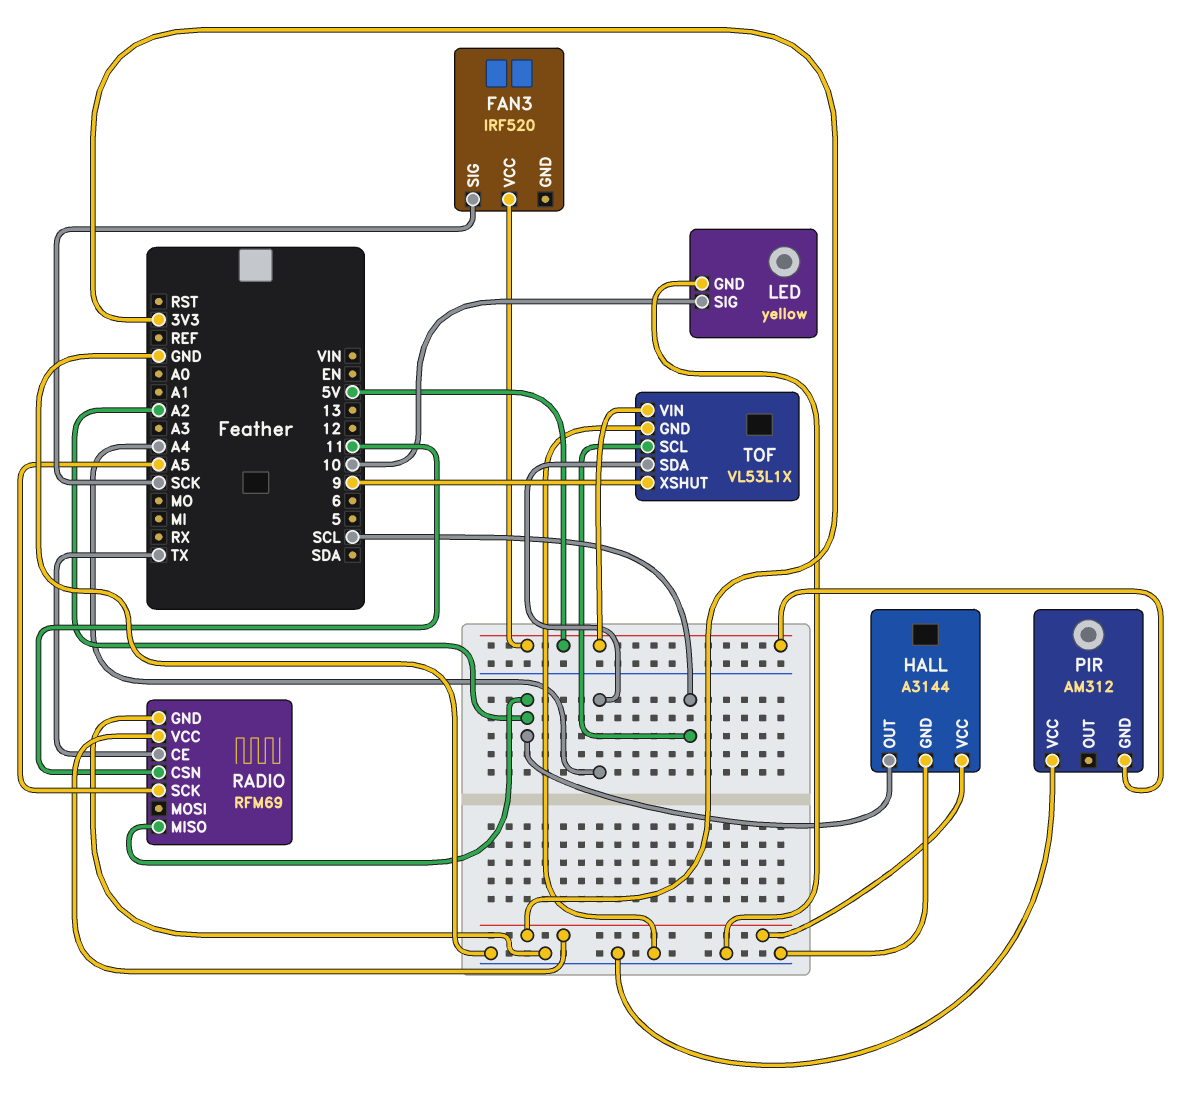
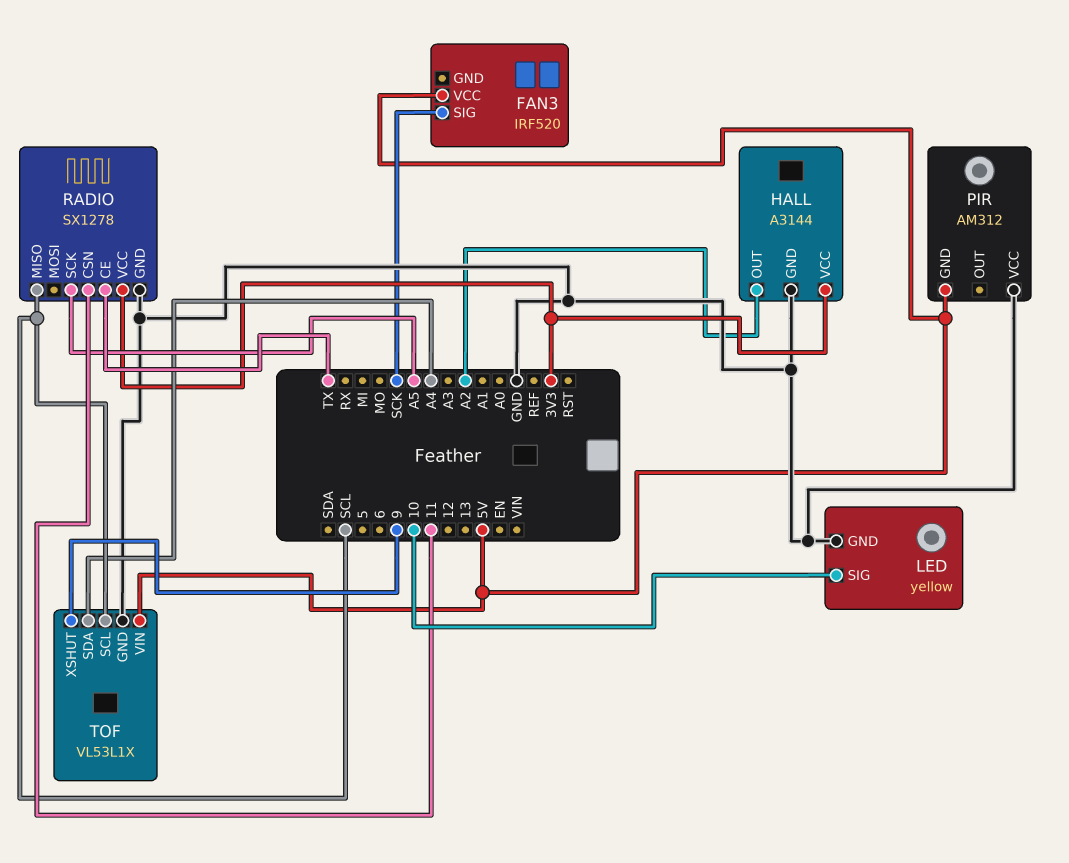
RADIO: RFM69 -> SX1278
RADIO pin MISO: A2 -> SCL

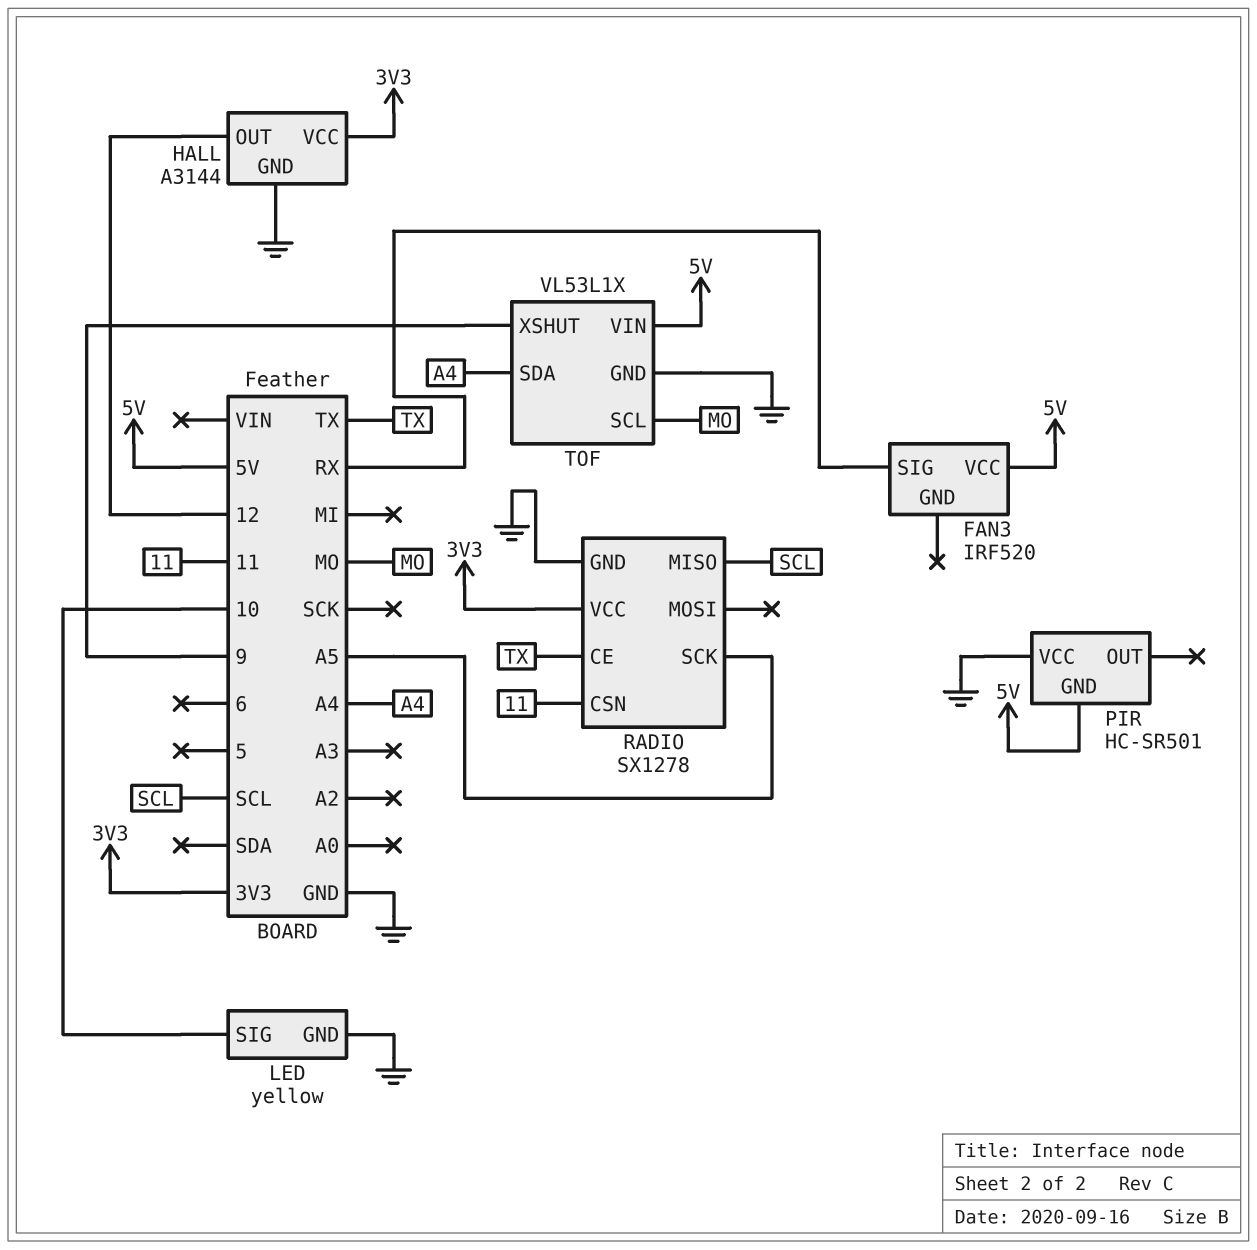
FAN3 pin SIG: SCK -> RX
HALL pin OUT: A2 -> 12
PIR: AM312 -> HC-SR501
TOF pin SCL: SCL -> MO

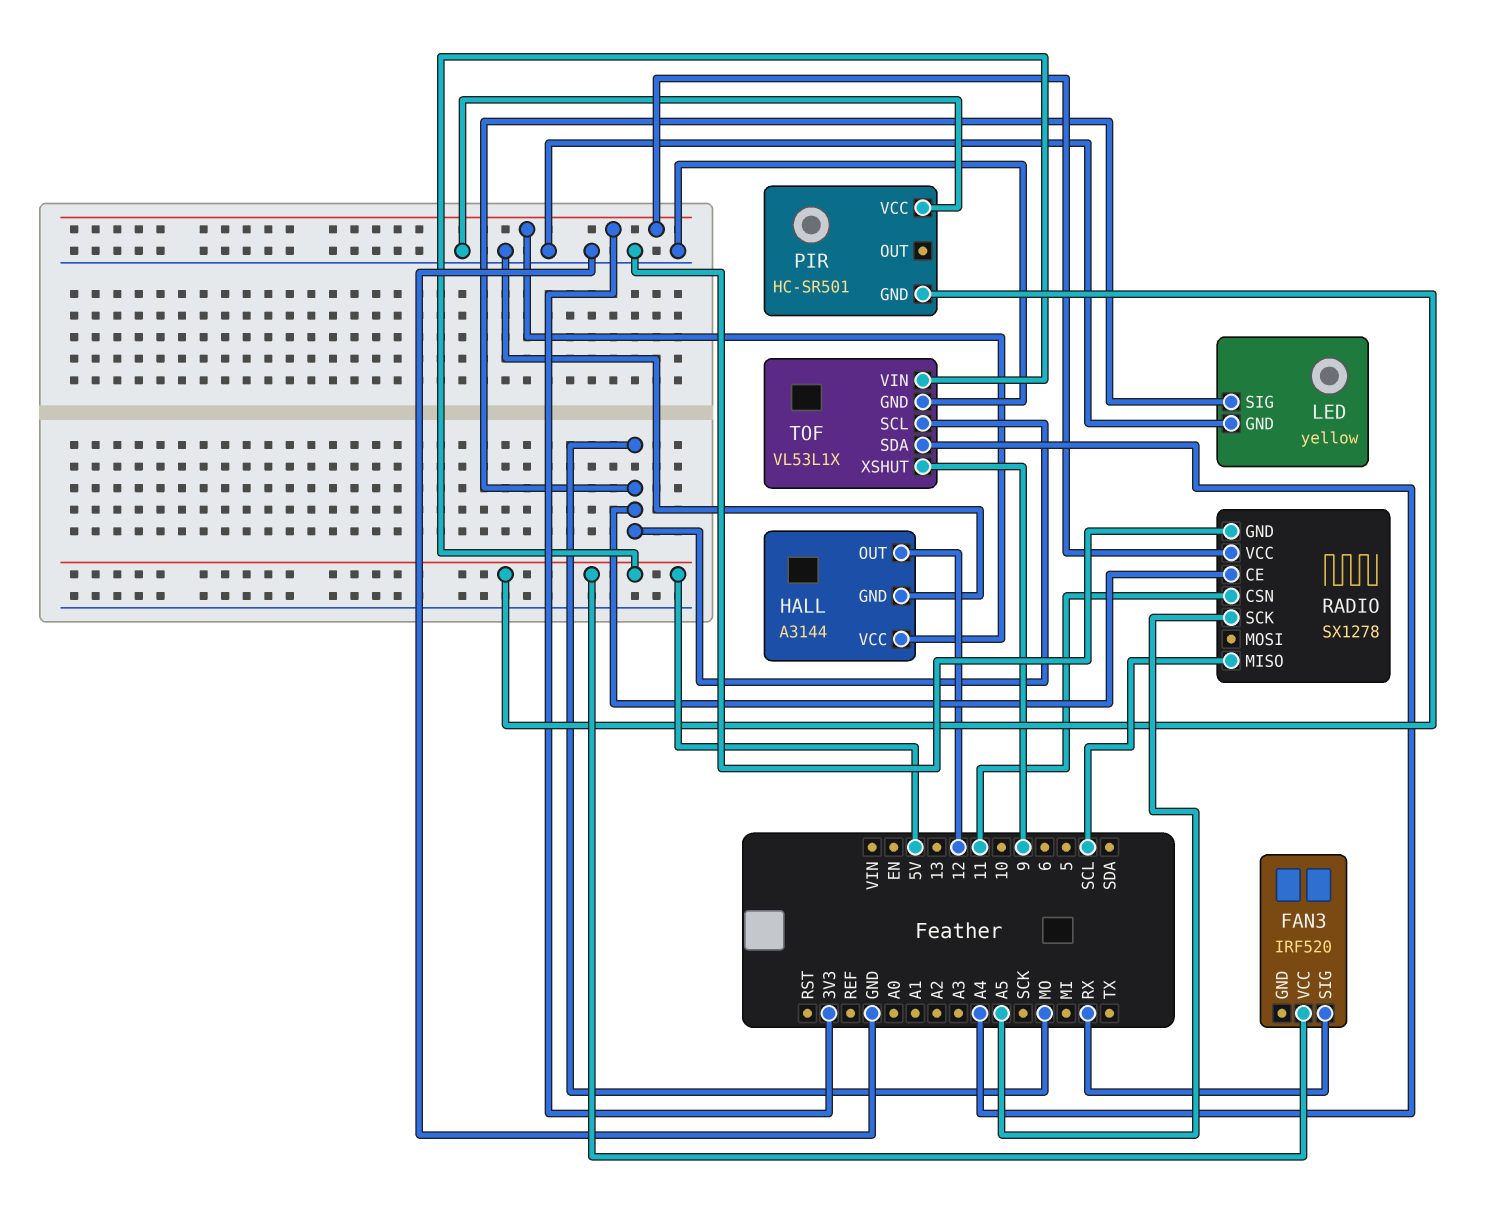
LED pin SIG: 10 -> MO
RADIO pin CE: TX -> MO

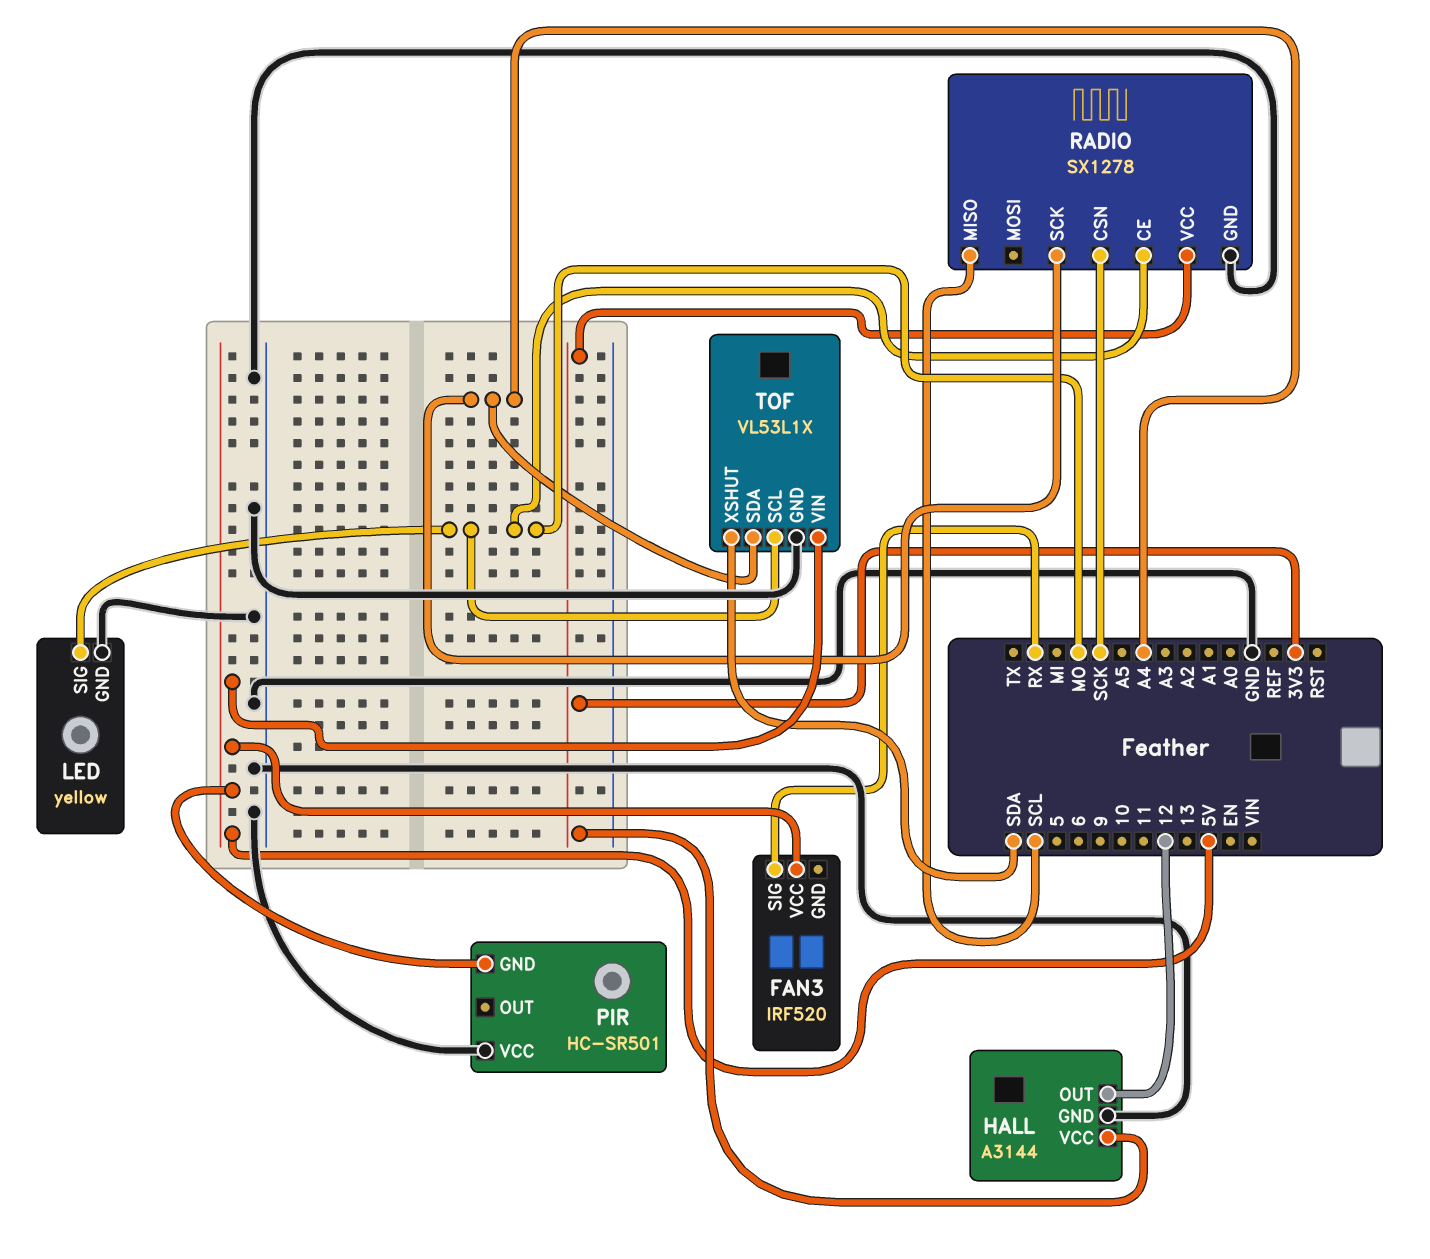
RADIO pin CSN: 11 -> SCK
RADIO pin SCK: A5 -> A4
TOF pin XSHUT: 9 -> SDA

